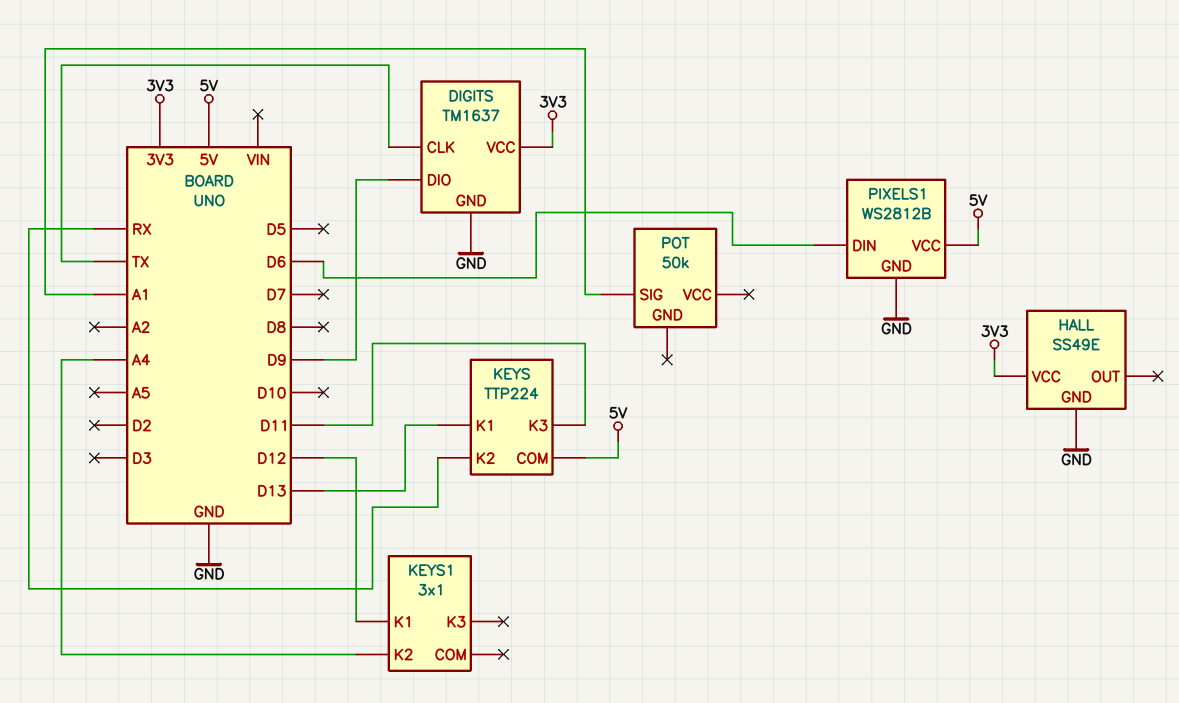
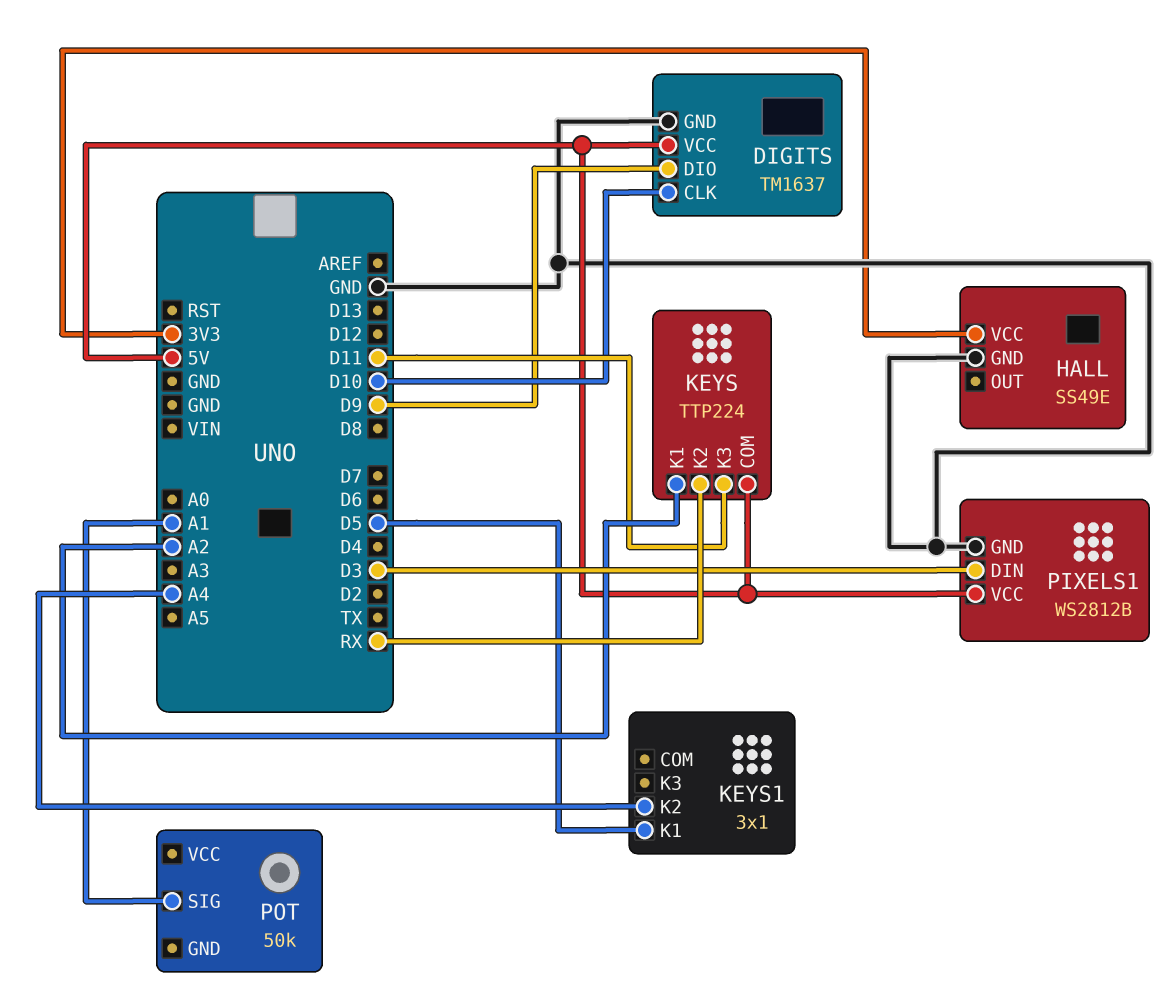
DIGITS pin CLK: TX -> D10
DIGITS pin VCC: 3V3 -> 5V
KEYS pin K1: D13 -> A2
KEYS1 pin K1: D12 -> D5
PIXELS1 pin DIN: D6 -> D3

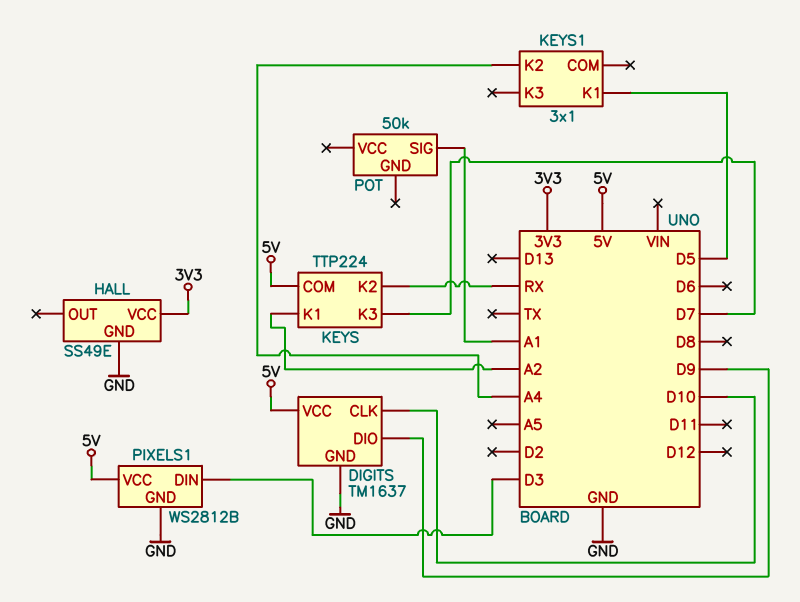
KEYS pin K3: D11 -> D7

